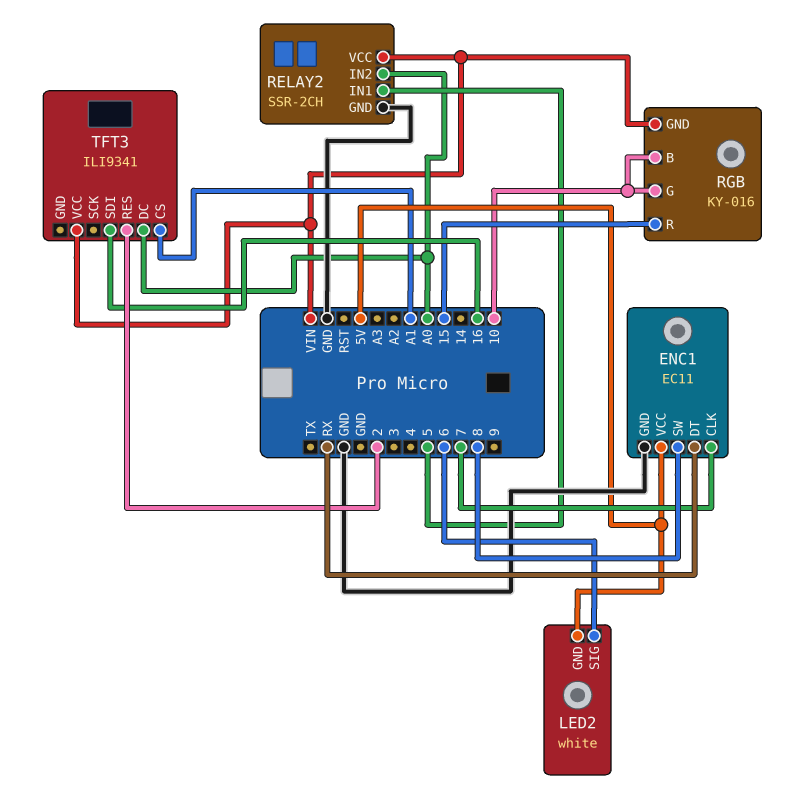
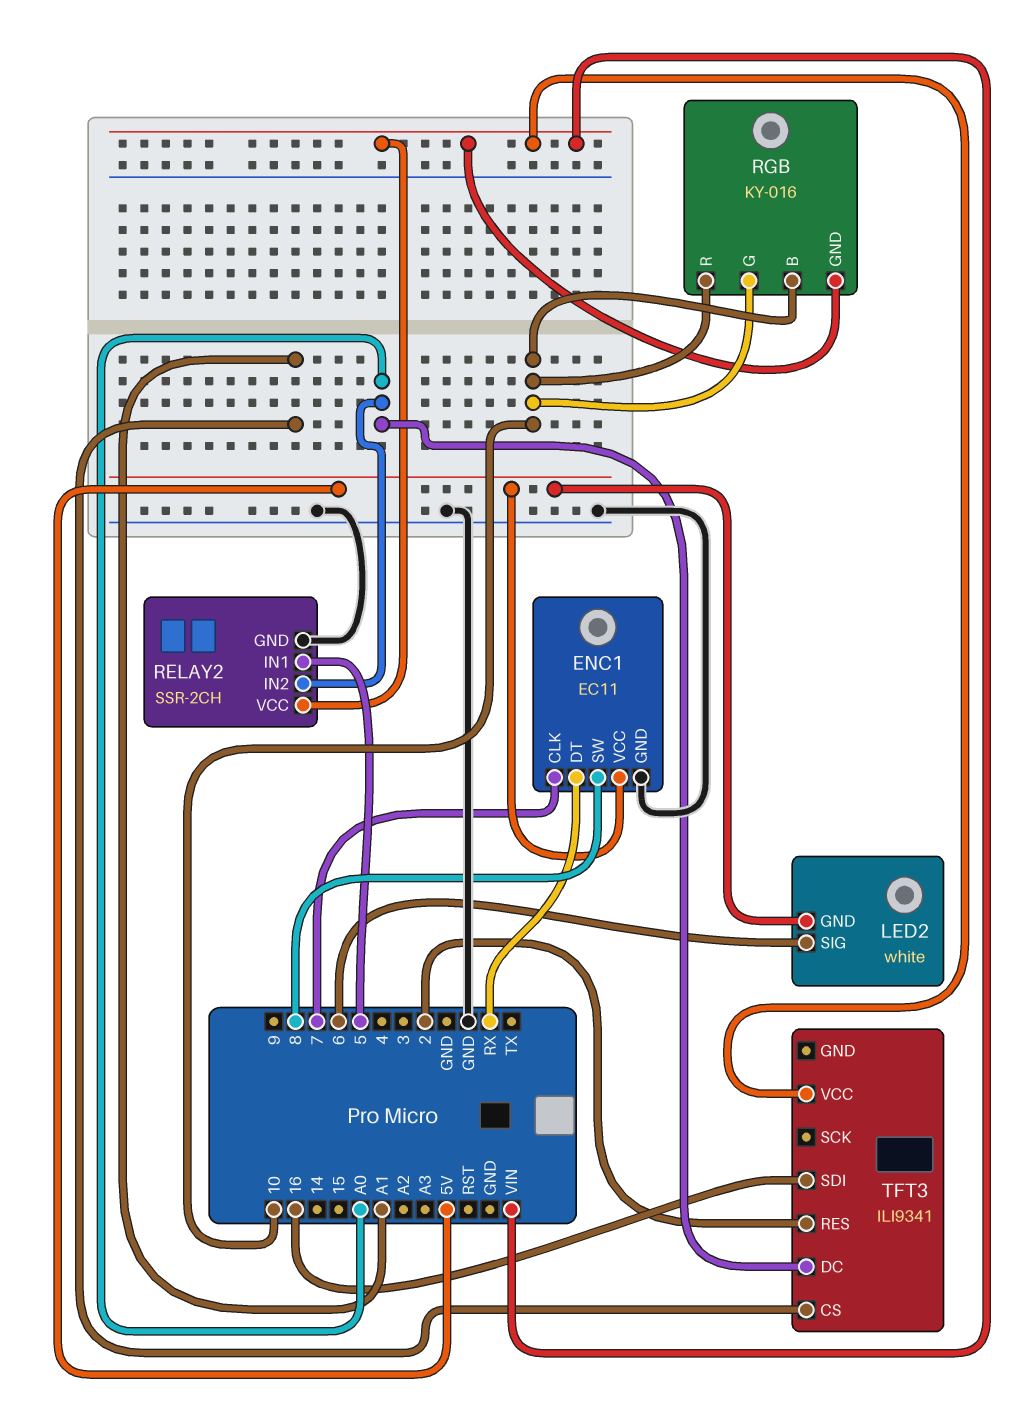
RGB pin R: 15 -> 10

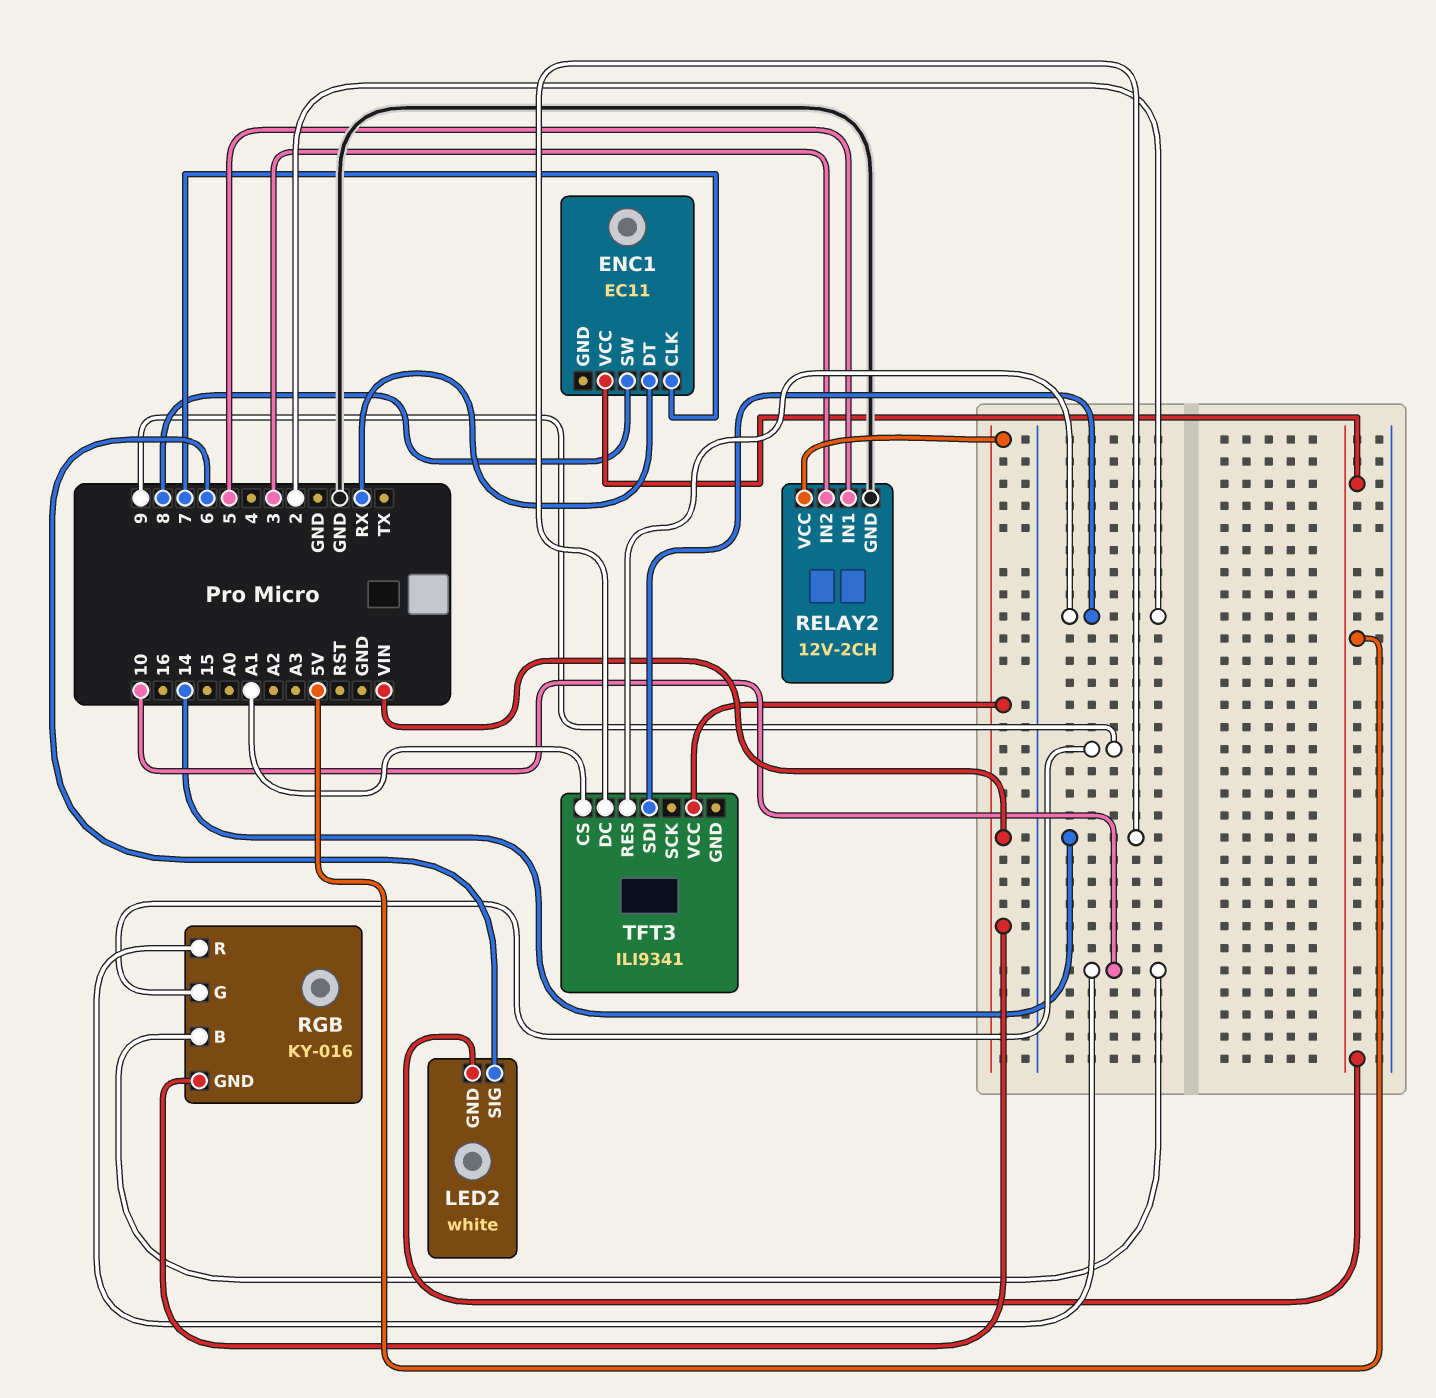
ENC1 pin GND: GND -> none
RELAY2: SSR-2CH -> 12V-2CH
RELAY2 pin IN2: A0 -> 3
RGB pin G: 10 -> 9
TFT3 pin DC: A0 -> 14
TFT3 pin SDI: 16 -> 2

